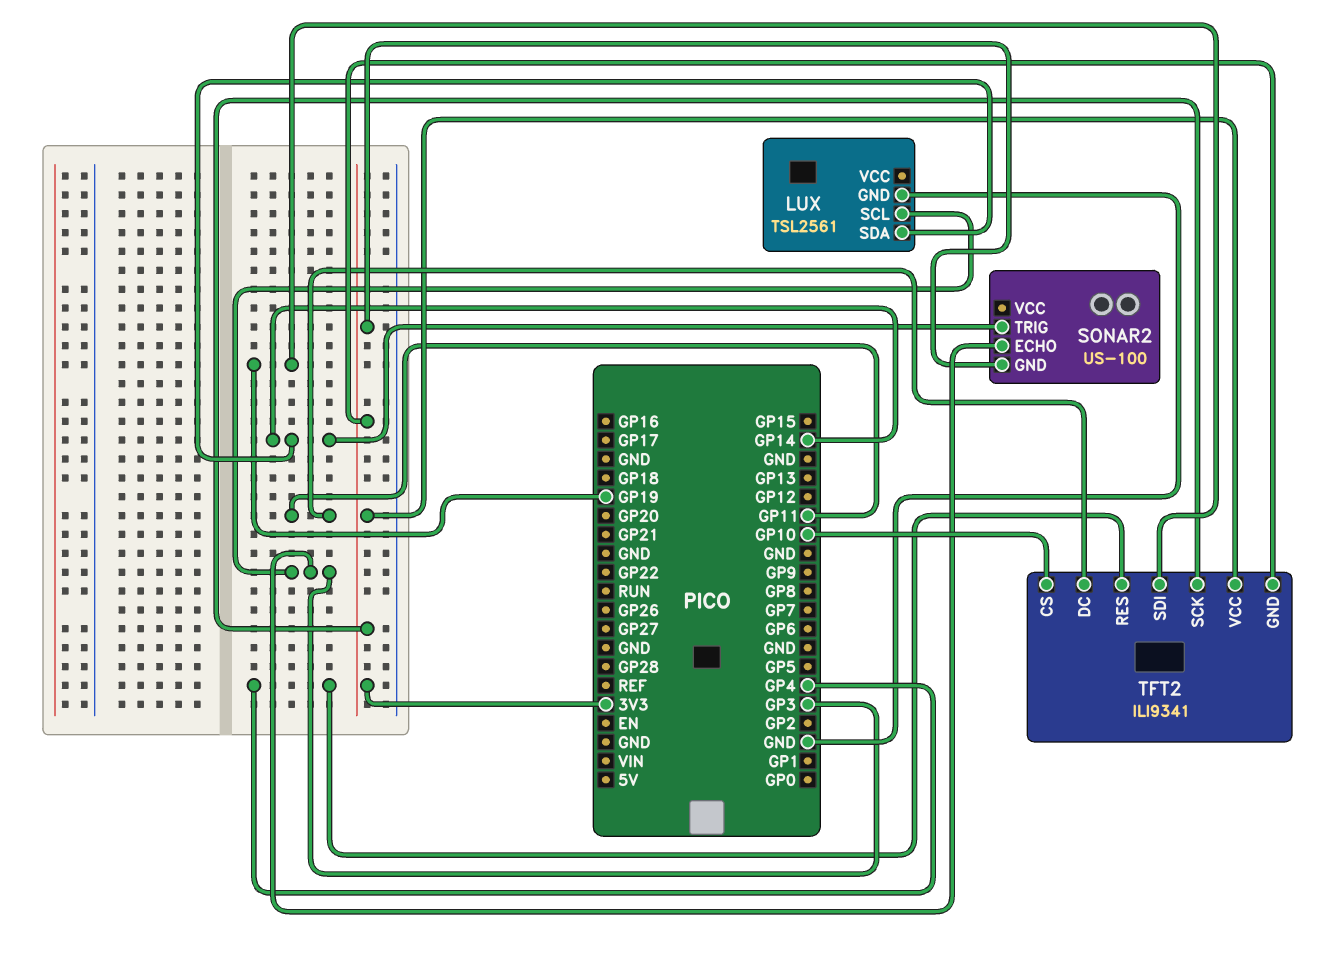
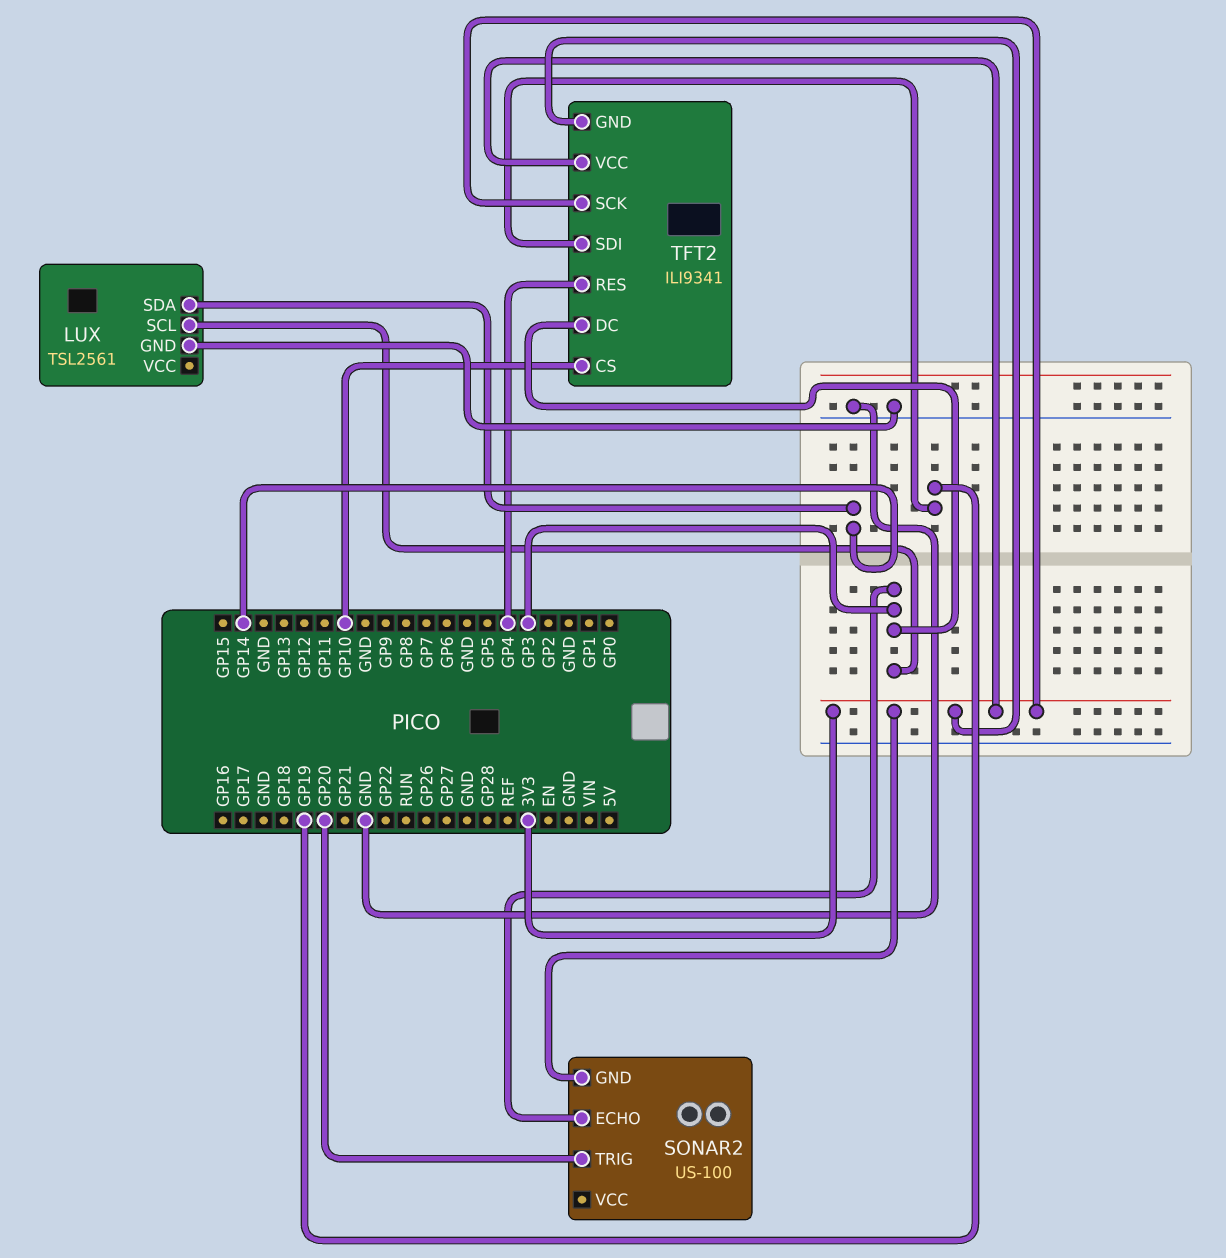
SONAR2 pin TRIG: GP14 -> GP20
TFT2 pin DC: GP11 -> GP3

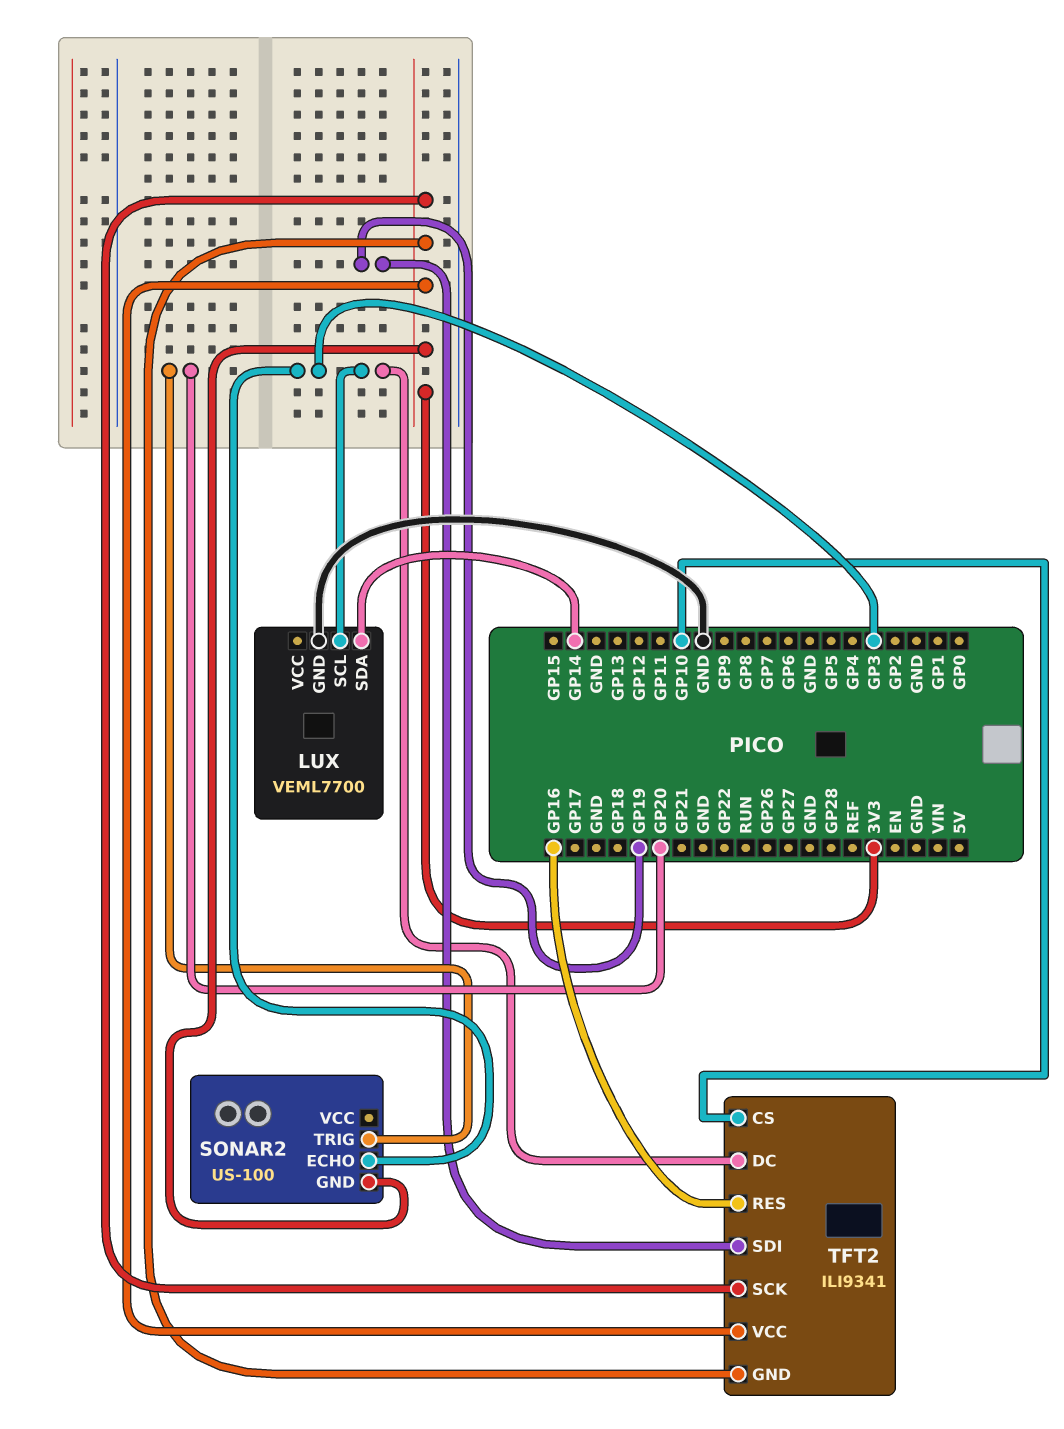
LUX: TSL2561 -> VEML7700
TFT2 pin RES: GP4 -> GP16

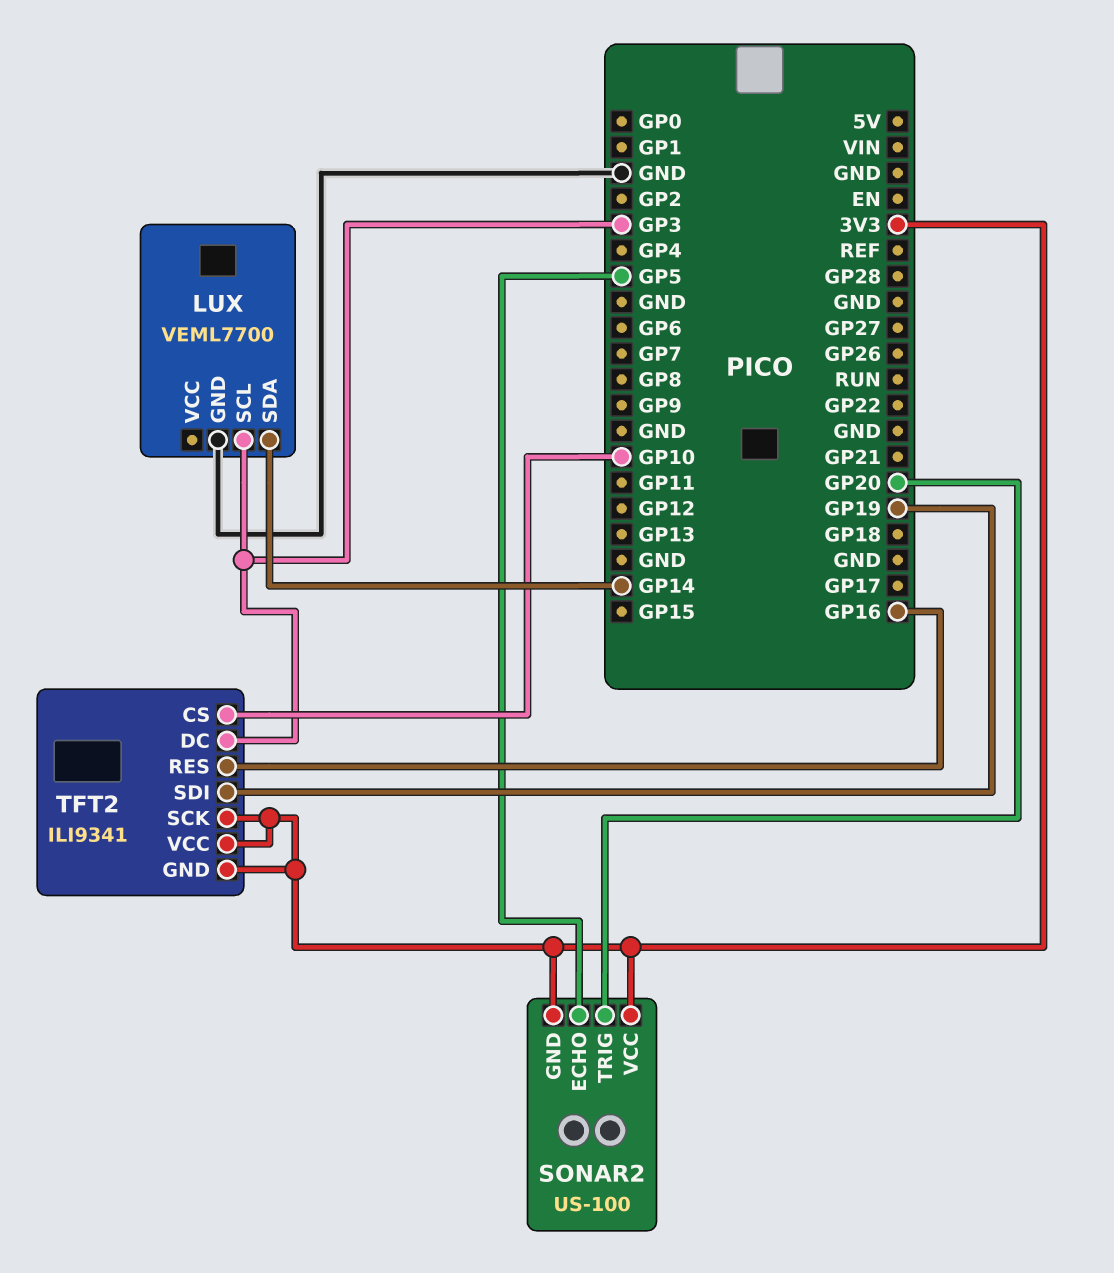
SONAR2 pin ECHO: GP3 -> GP5
SONAR2 pin VCC: none -> 3V3

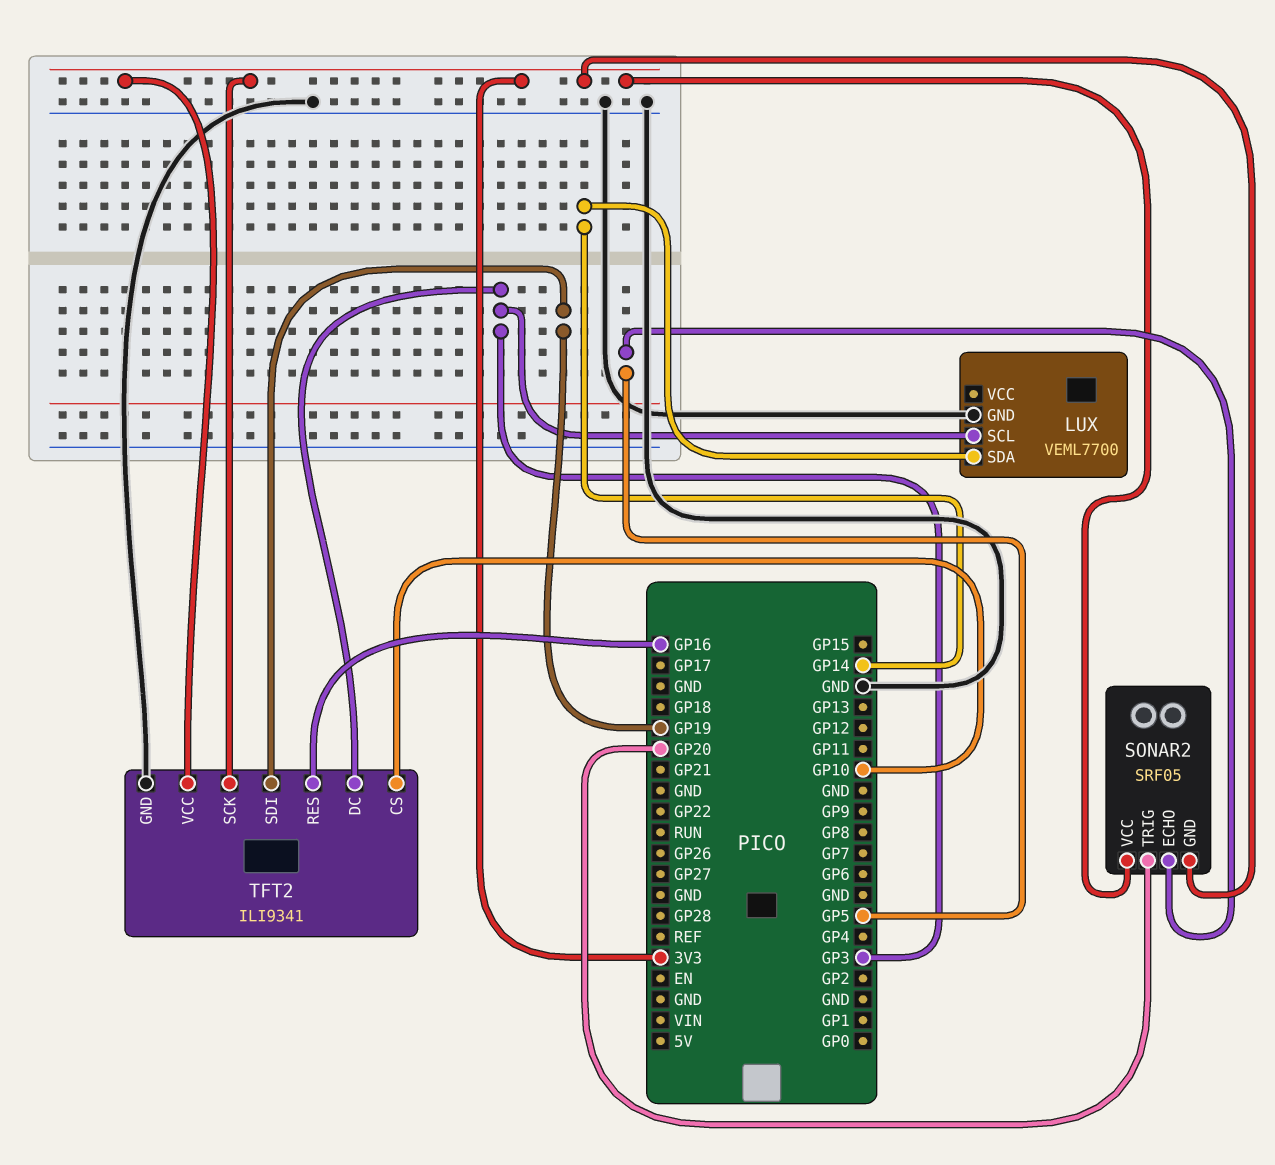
SONAR2: US-100 -> SRF05
TFT2 pin GND: 3V3 -> GND

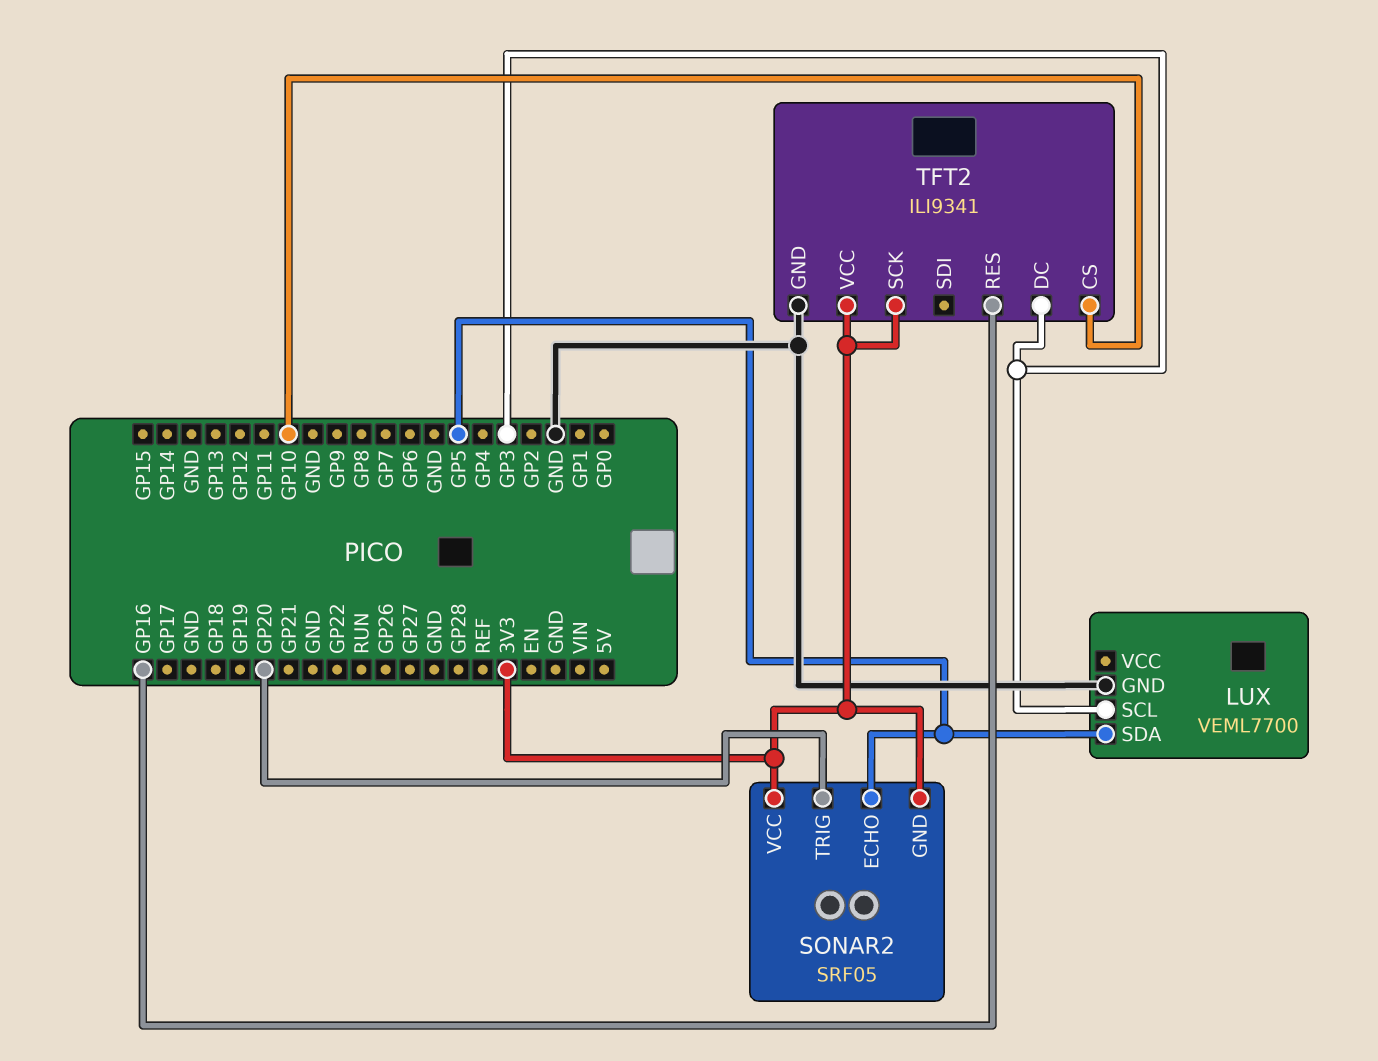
LUX pin SDA: GP14 -> GP5
TFT2 pin SDI: GP19 -> none

